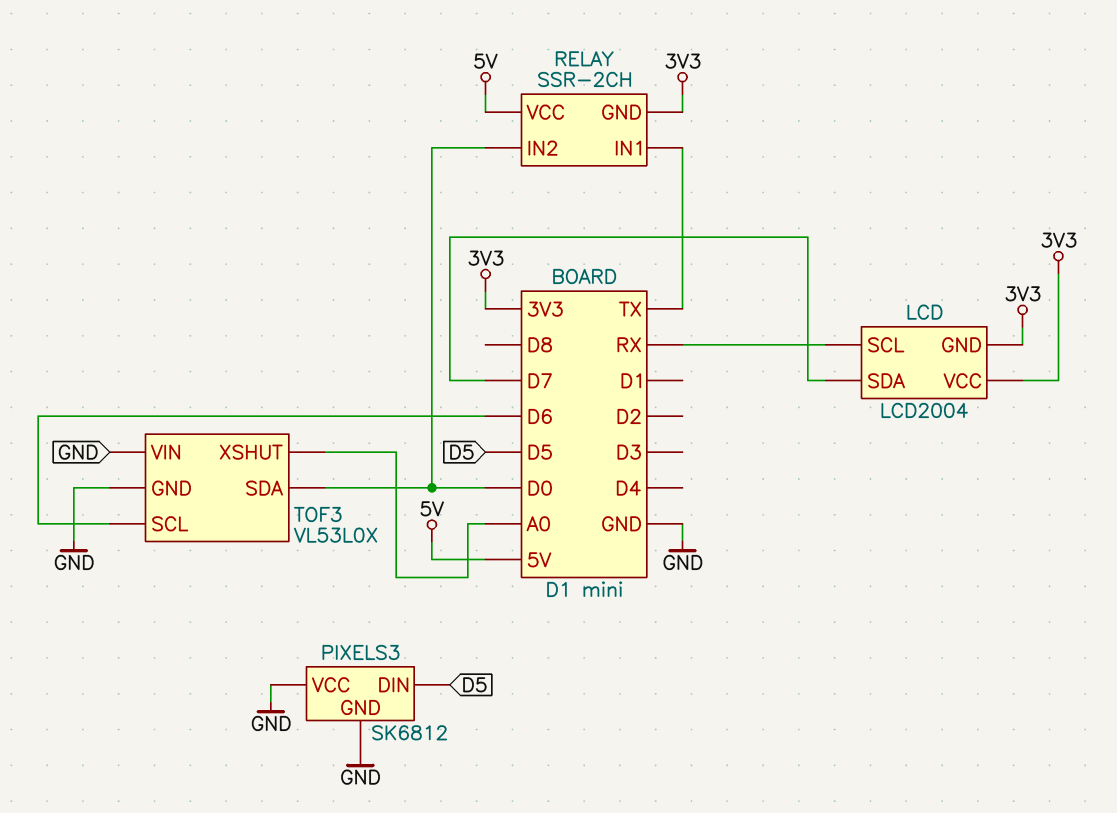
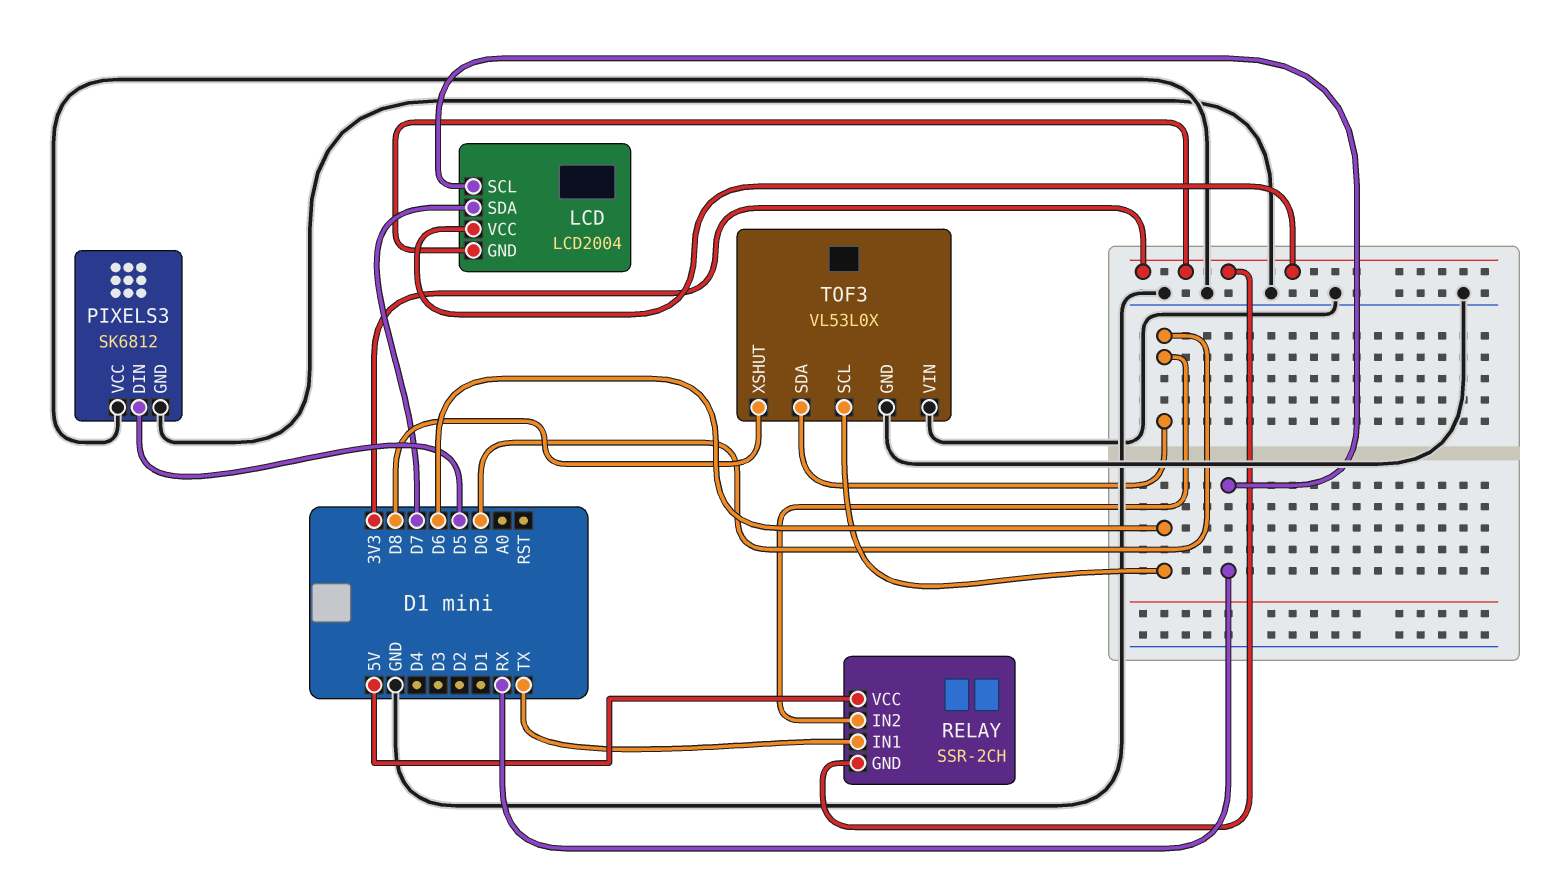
TOF3 pin XSHUT: A0 -> D8

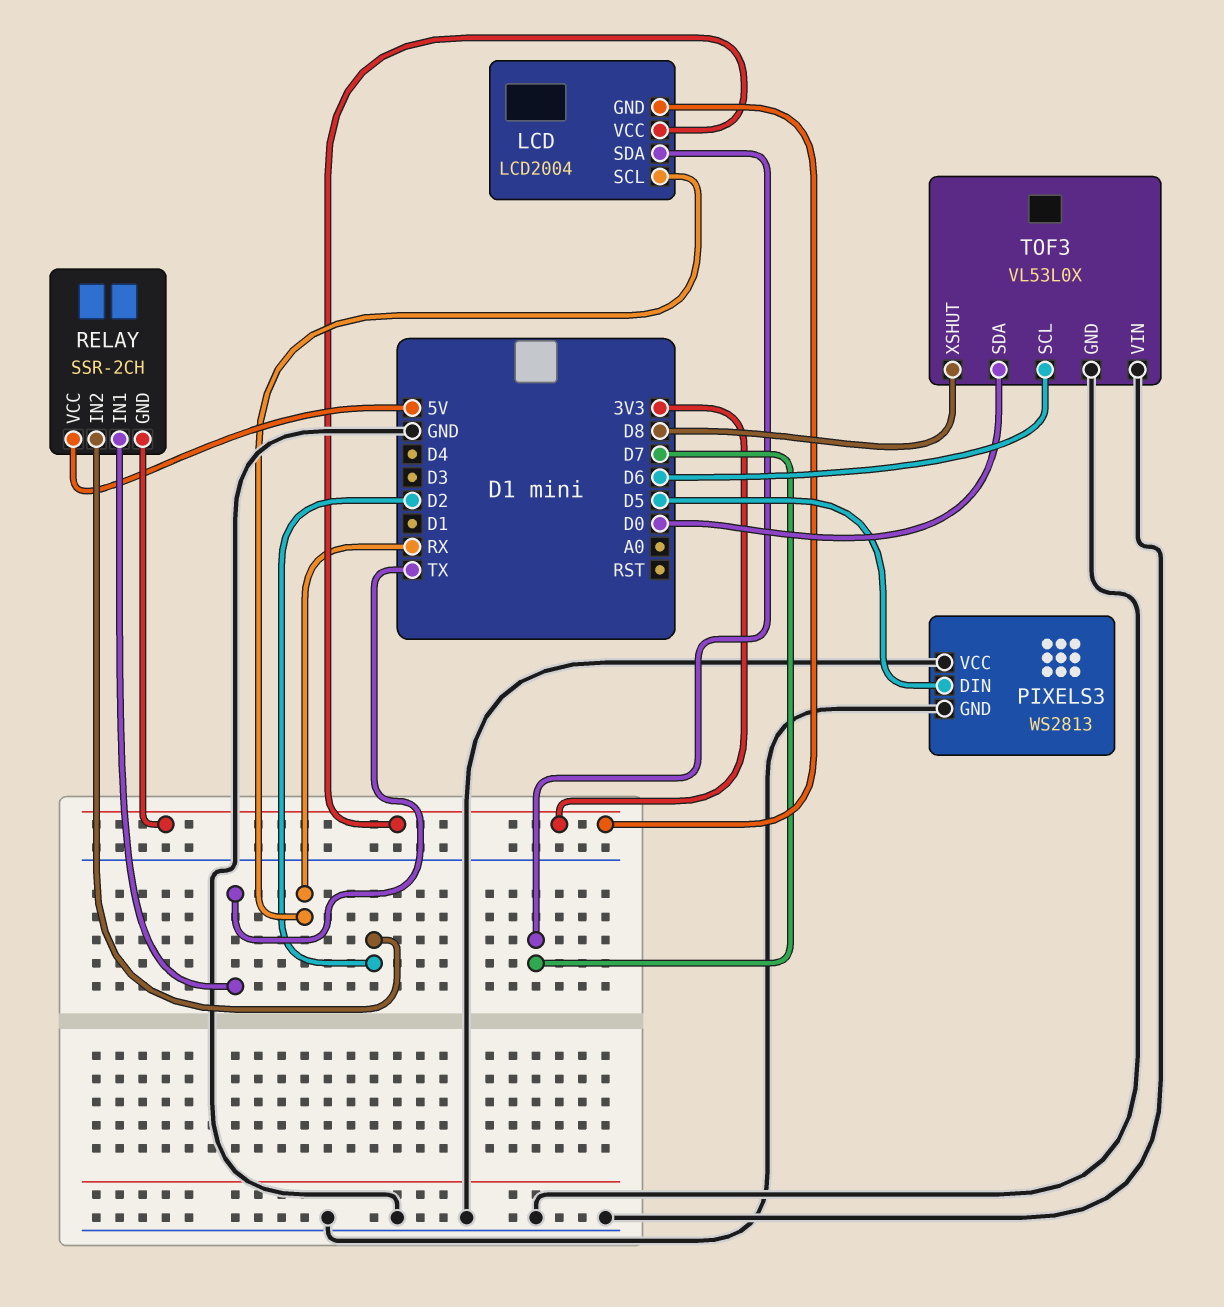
PIXELS3: SK6812 -> WS2813
RELAY pin IN2: D0 -> D2

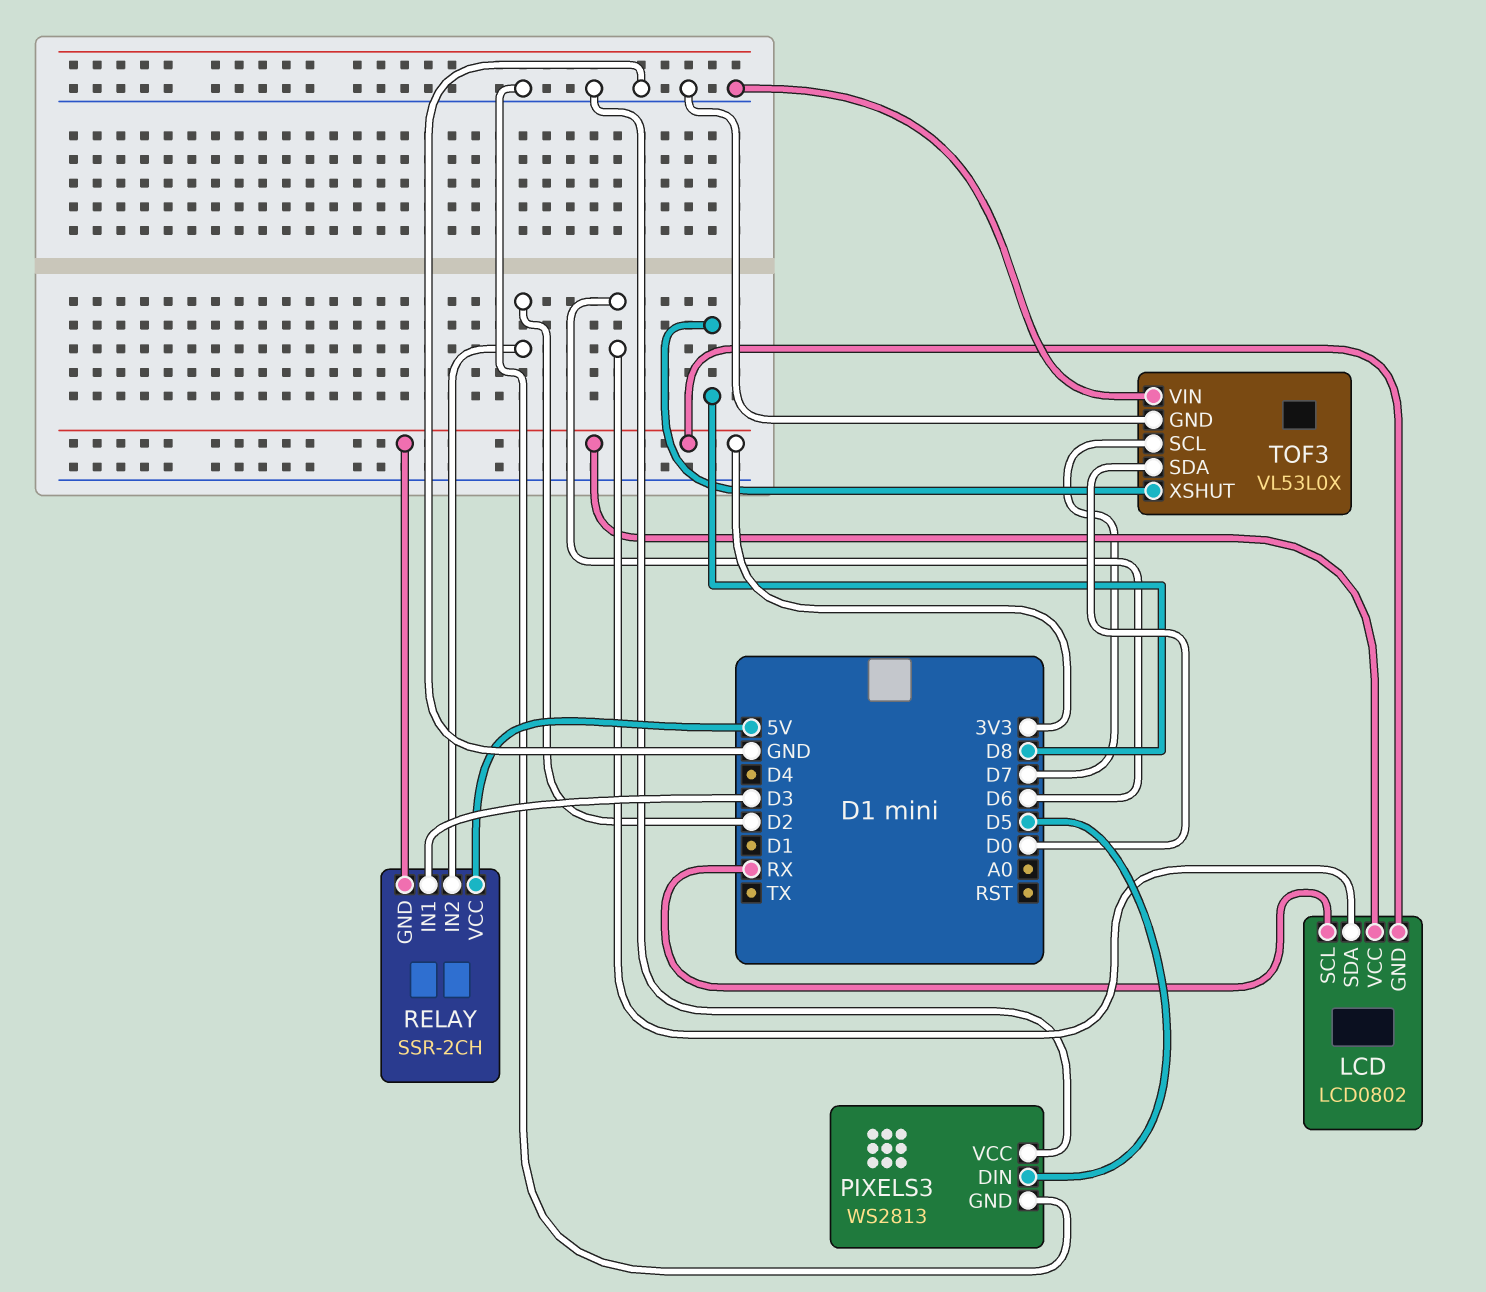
LCD: LCD2004 -> LCD0802
LCD pin SDA: D7 -> D6
RELAY pin IN1: TX -> D3
TOF3 pin SCL: D6 -> D7

